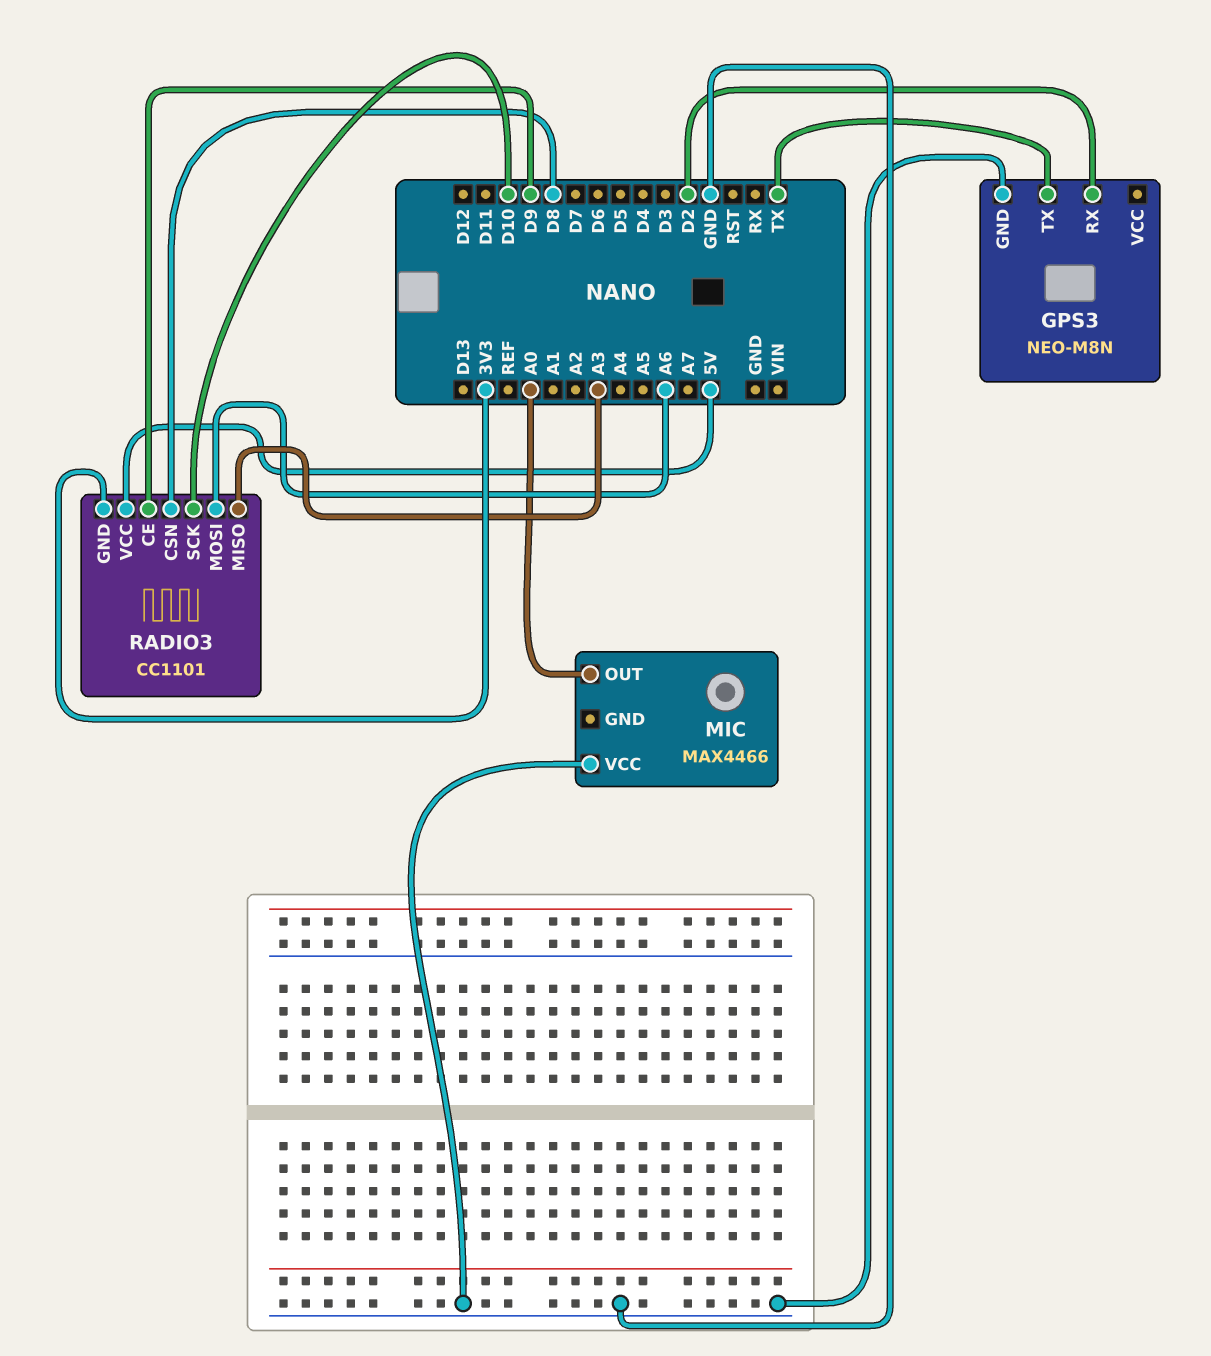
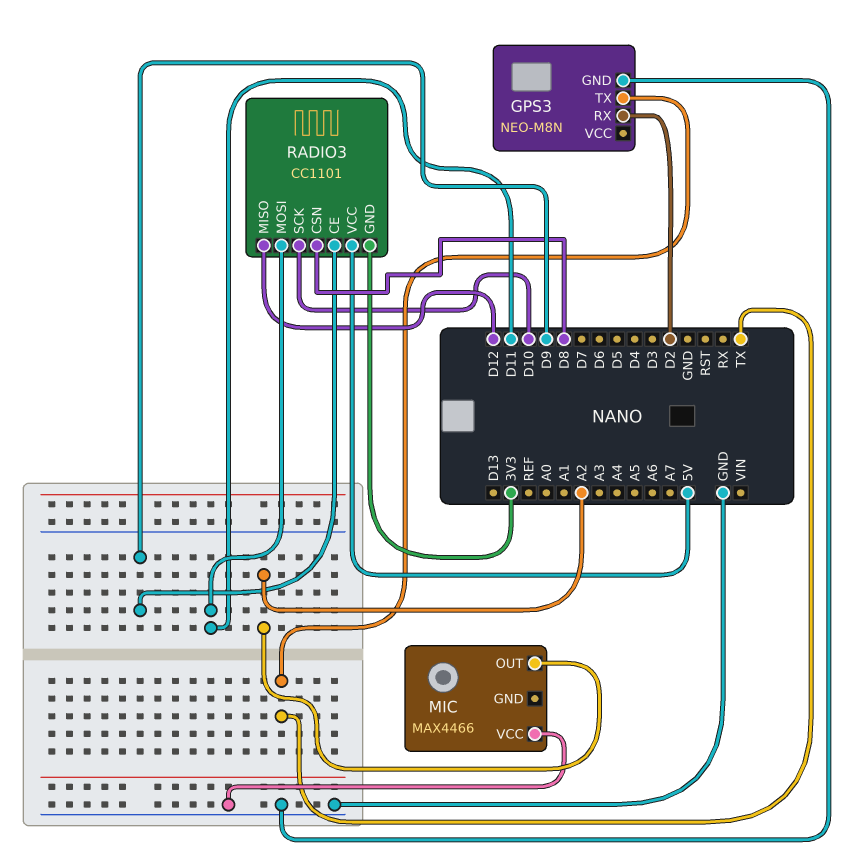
MIC pin OUT: A0 -> A2
RADIO3 pin MISO: A3 -> D12
RADIO3 pin MOSI: A6 -> D11

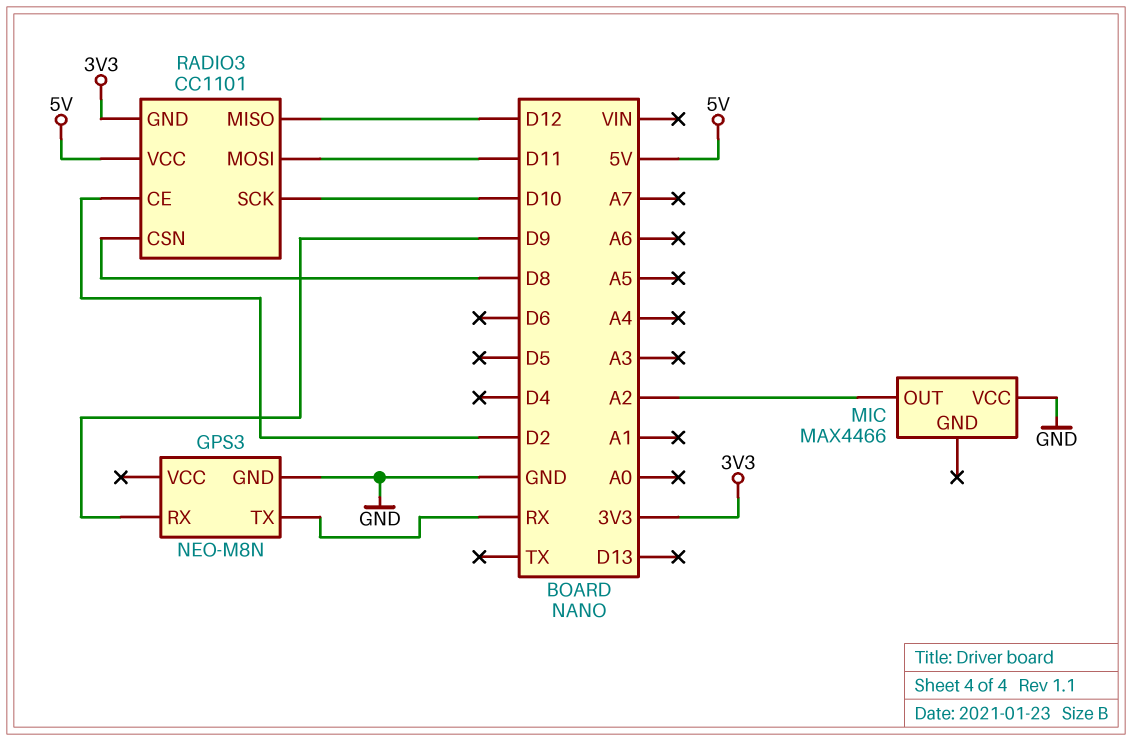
GPS3 pin RX: D2 -> D9
GPS3 pin TX: TX -> RX
RADIO3 pin CE: D9 -> D2

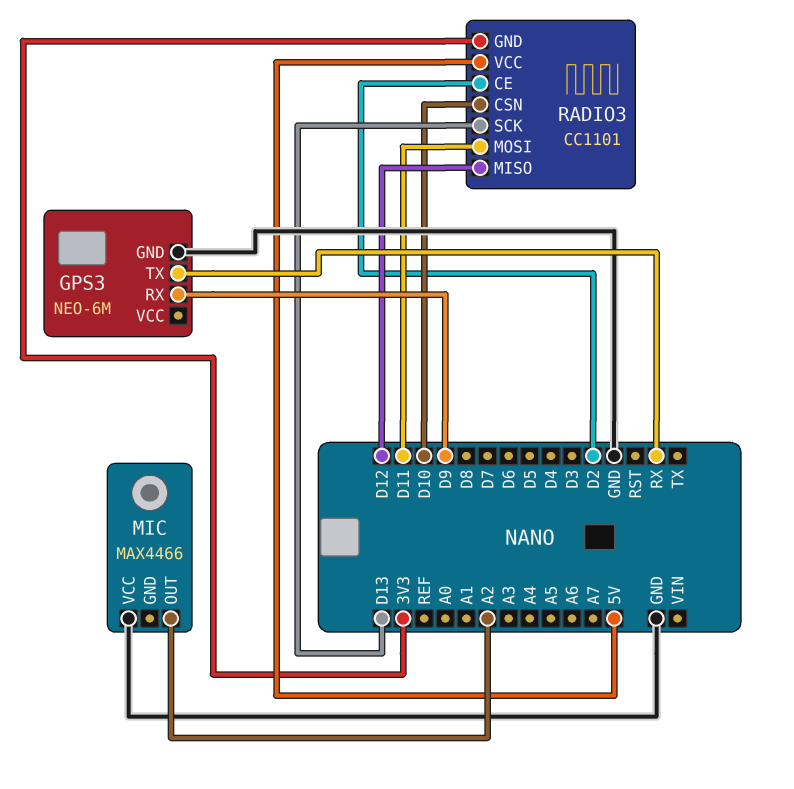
GPS3: NEO-M8N -> NEO-6M
RADIO3 pin CSN: D8 -> D10
RADIO3 pin SCK: D10 -> D13

